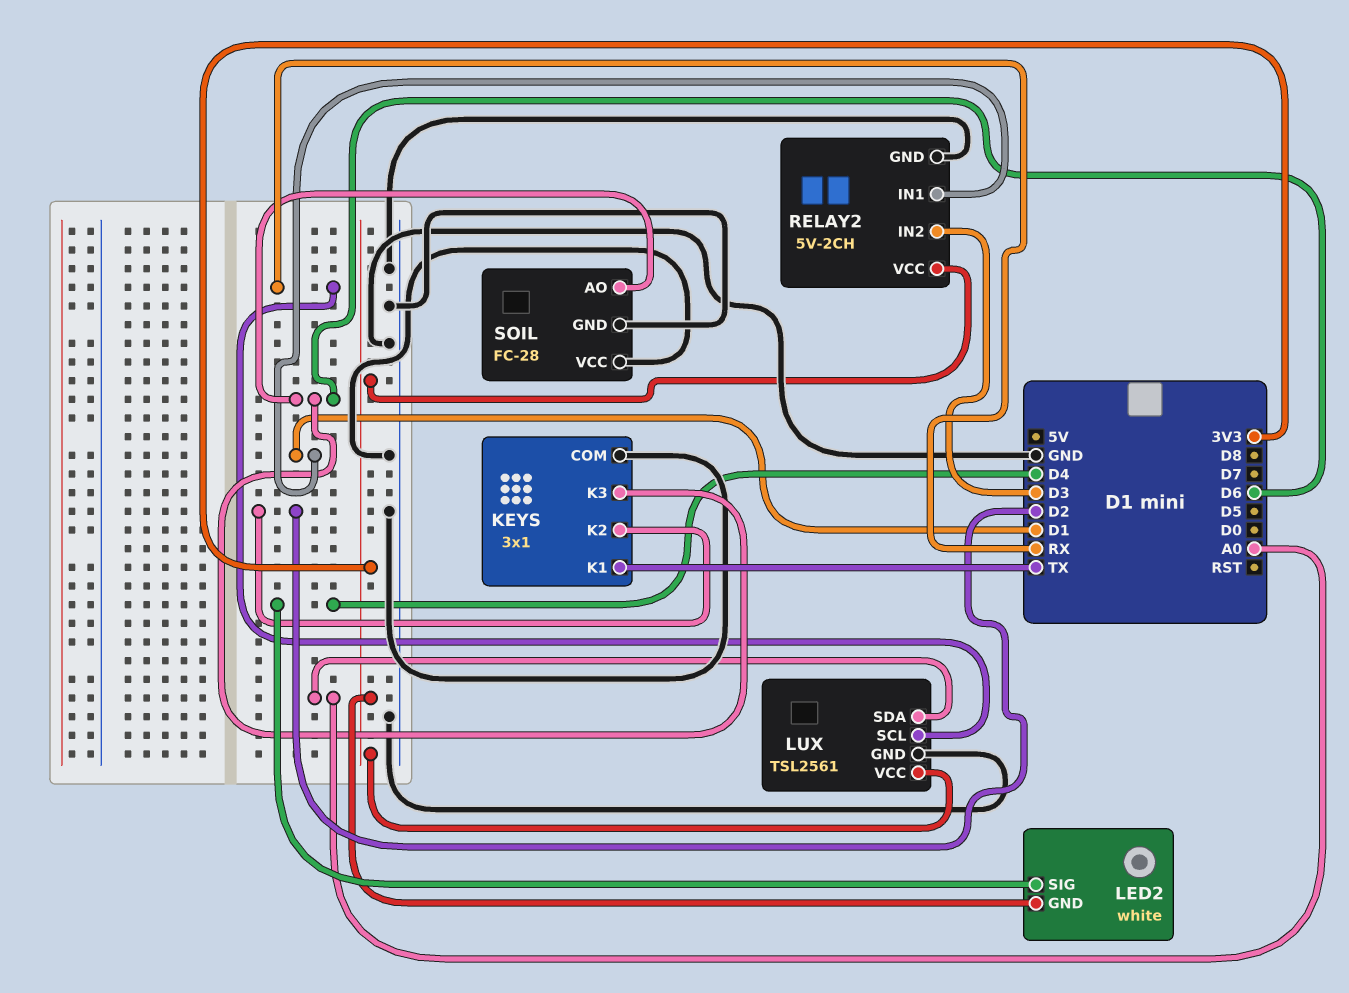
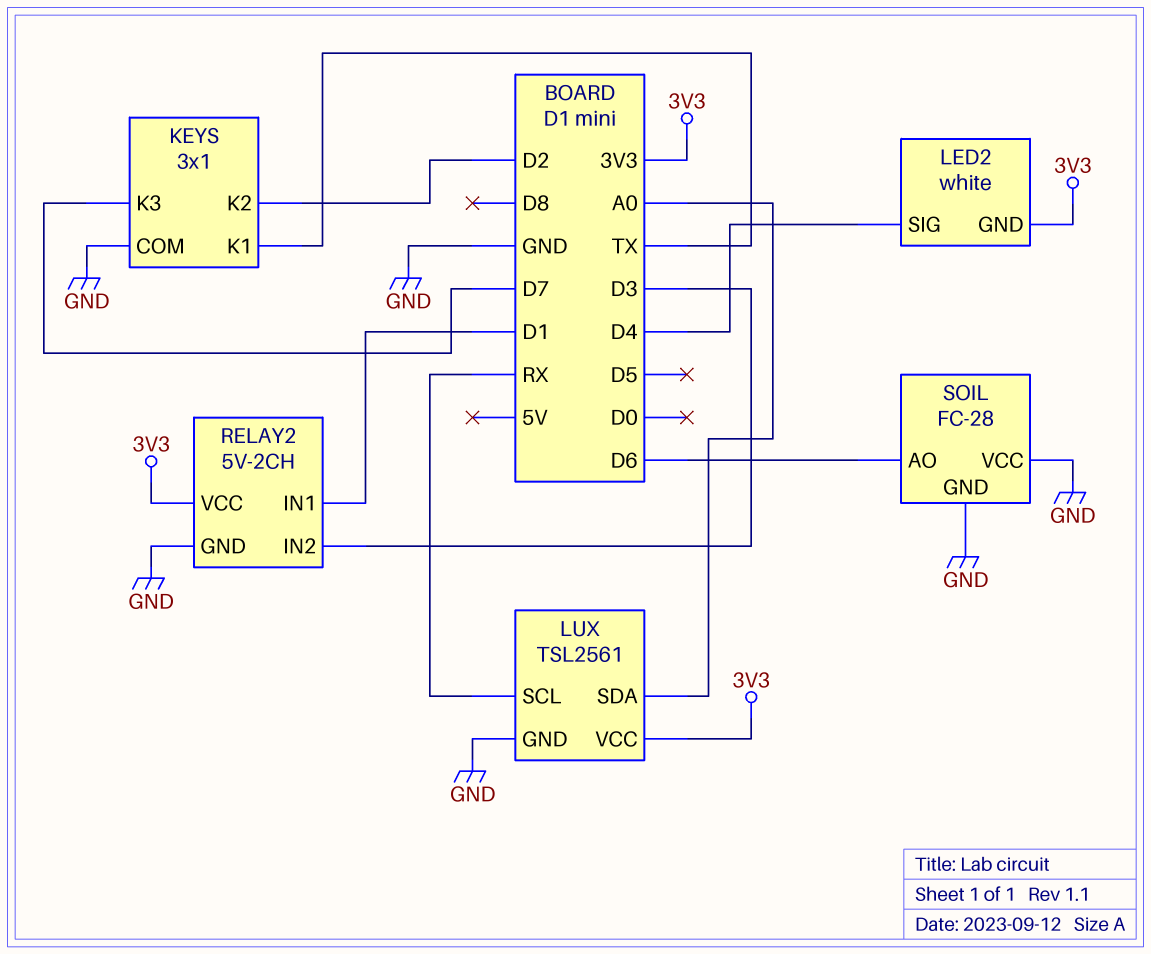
KEYS pin K3: D6 -> D7

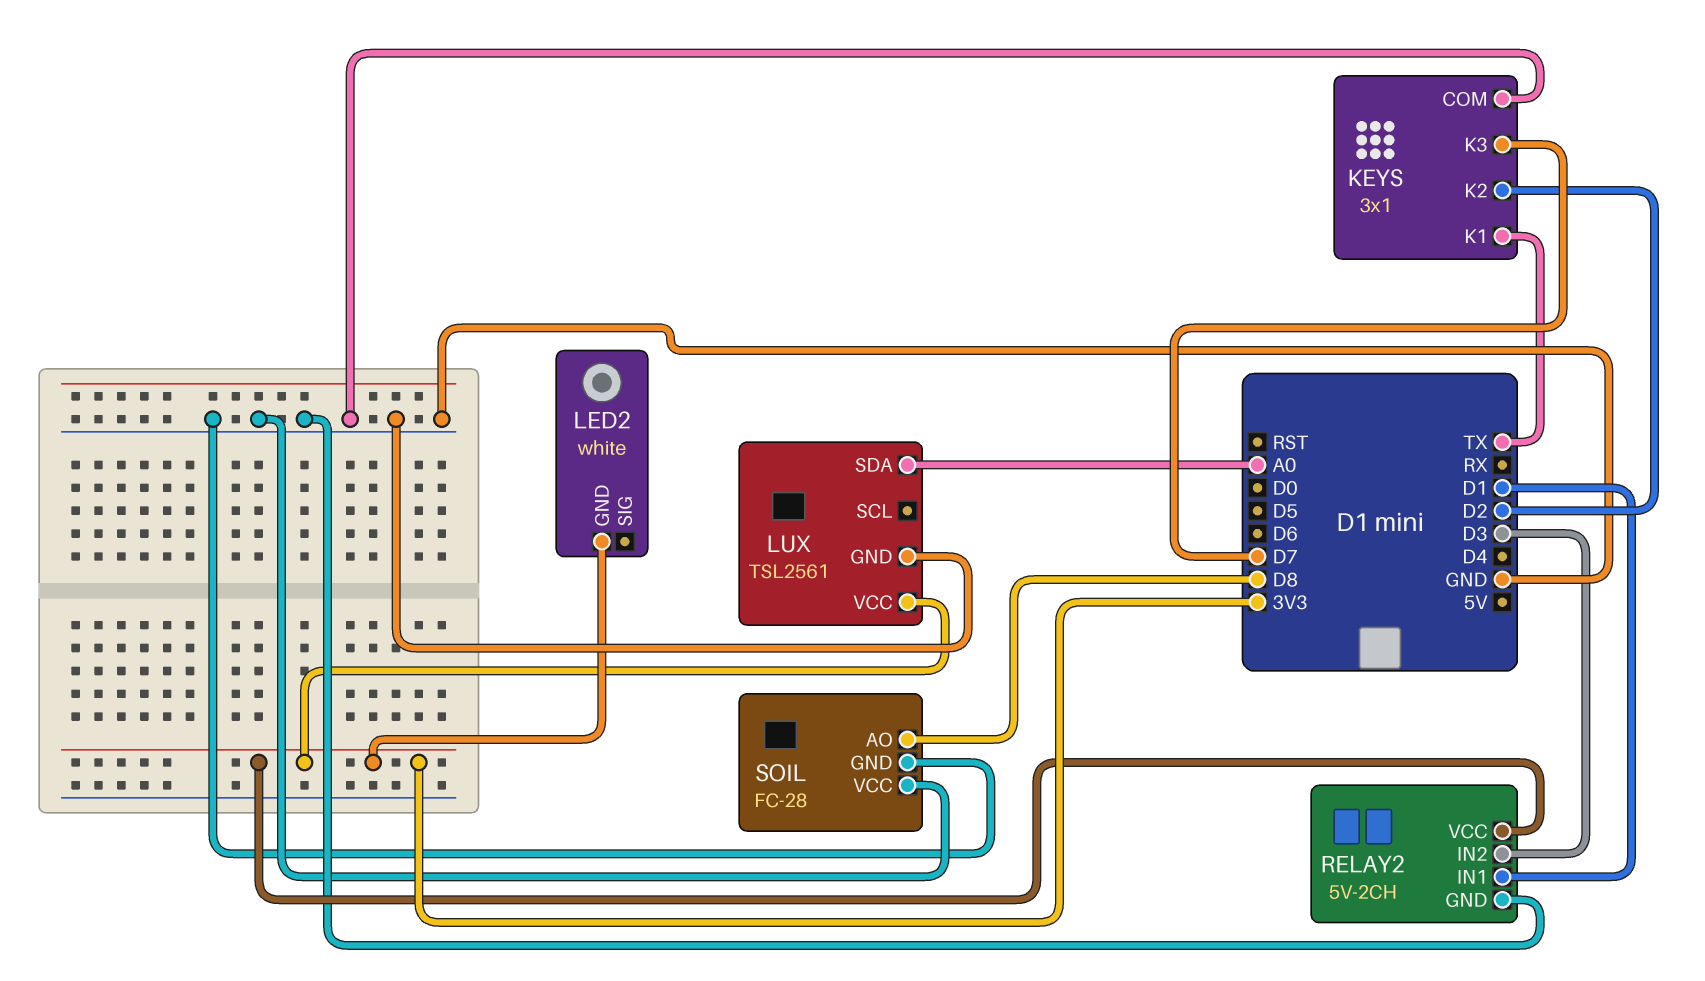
LED2 pin SIG: D4 -> none
LUX pin SCL: RX -> none
SOIL pin AO: D6 -> D8

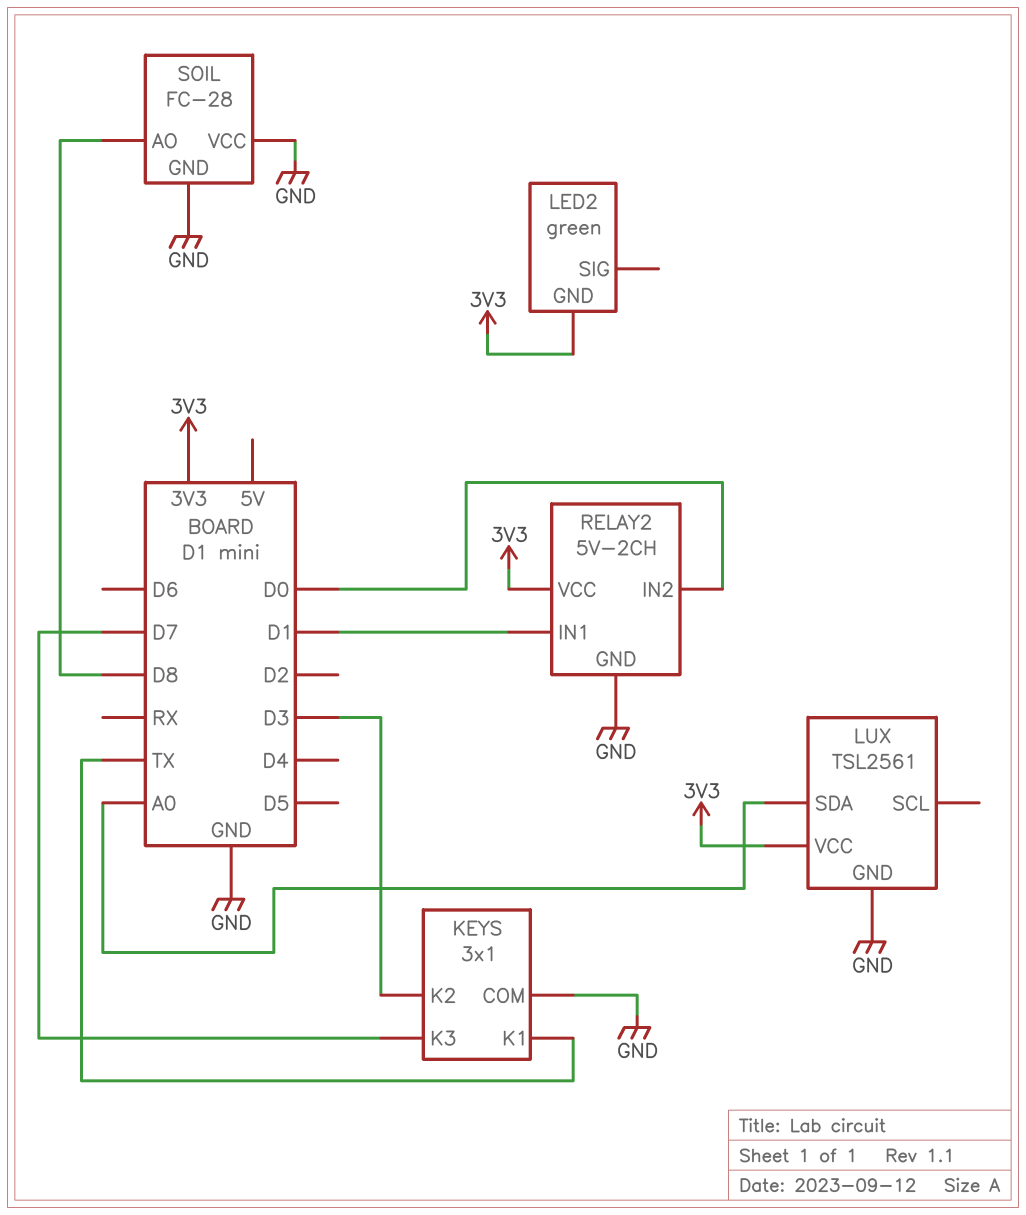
KEYS pin K2: D2 -> D3
LED2: white -> green
RELAY2 pin IN2: D3 -> D0

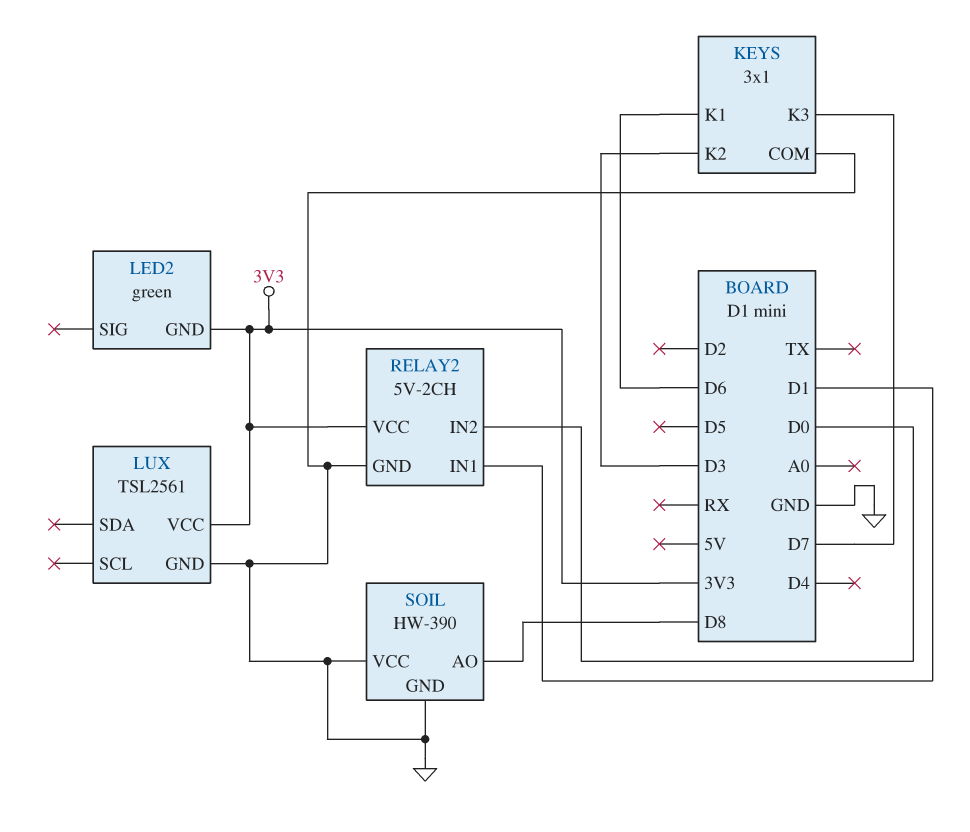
KEYS pin K1: TX -> D6
LUX pin SDA: A0 -> none
SOIL: FC-28 -> HW-390

